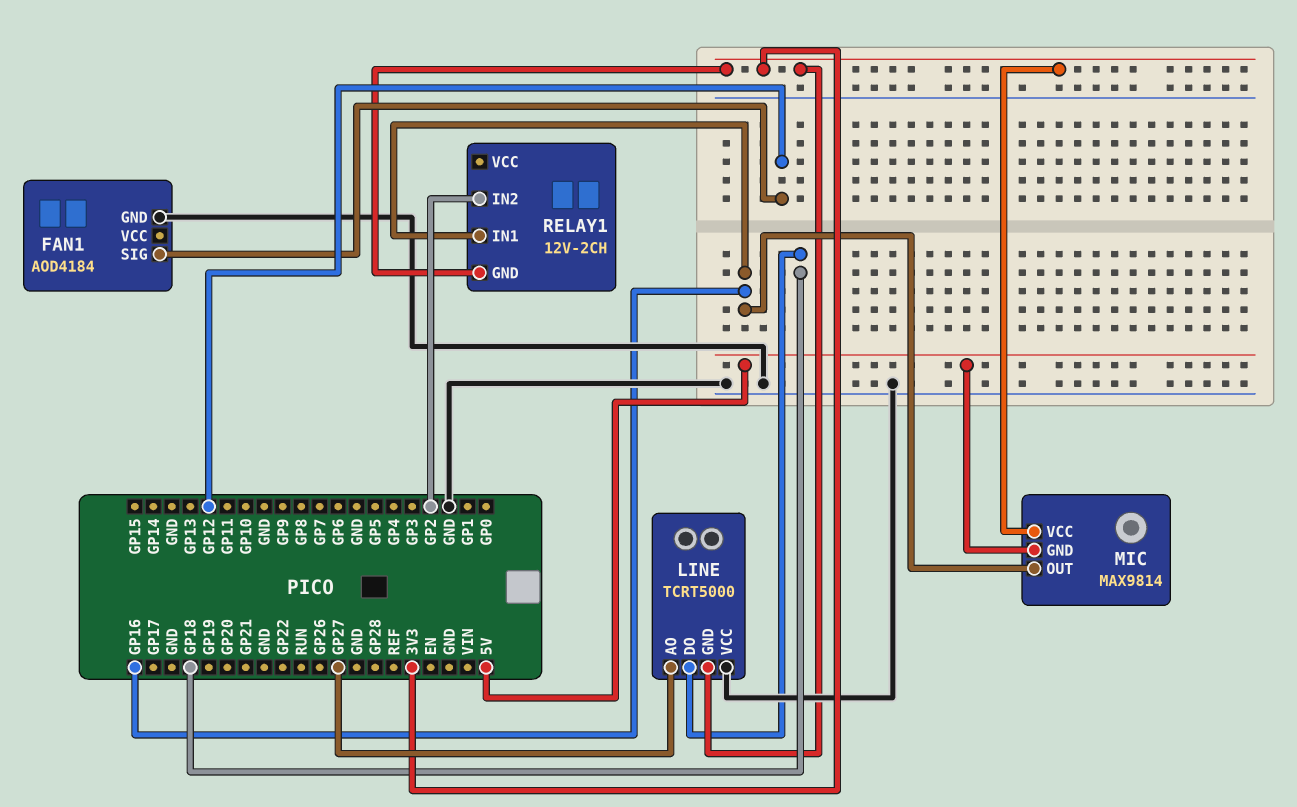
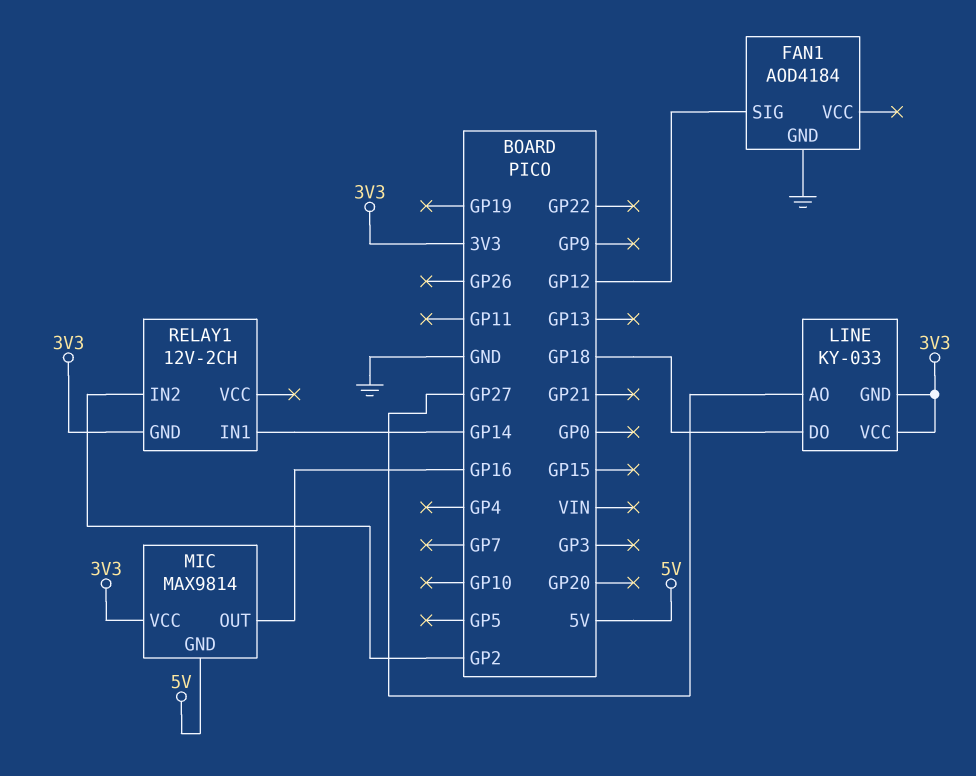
LINE: TCRT5000 -> KY-033
LINE pin VCC: GND -> 3V3
RELAY1 pin IN1: GP16 -> GP14

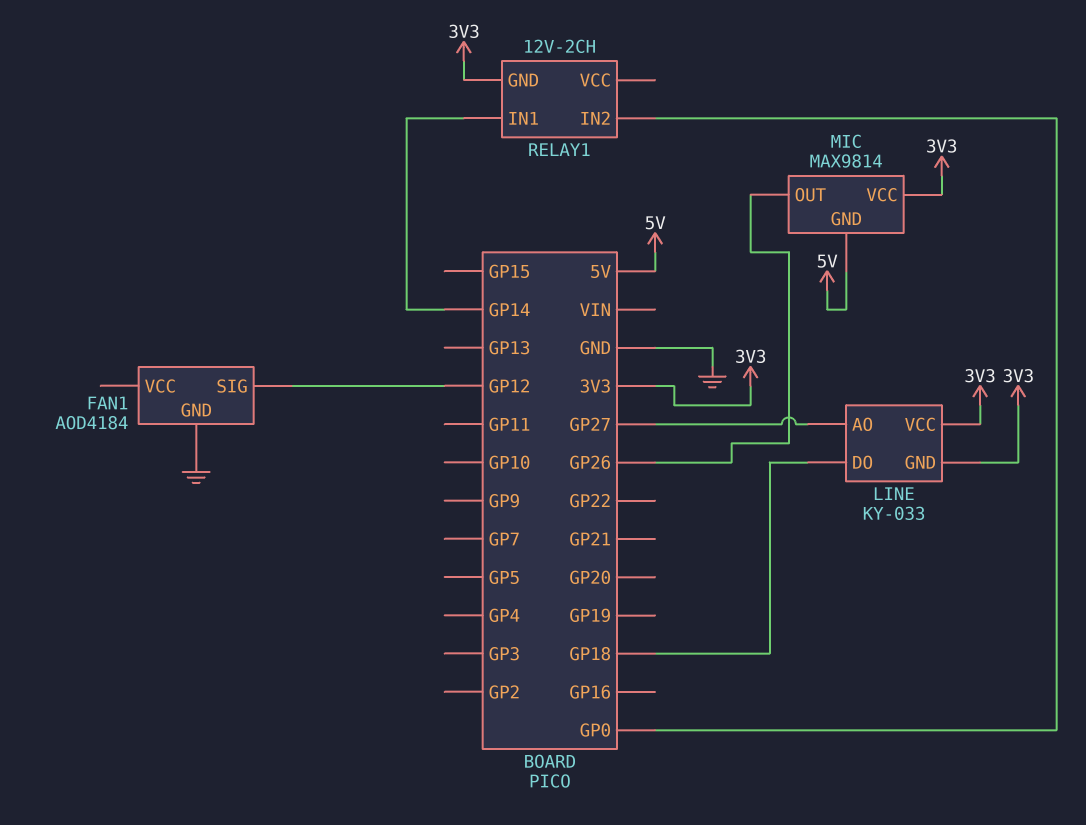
MIC pin OUT: GP16 -> GP26
RELAY1 pin IN2: GP2 -> GP0

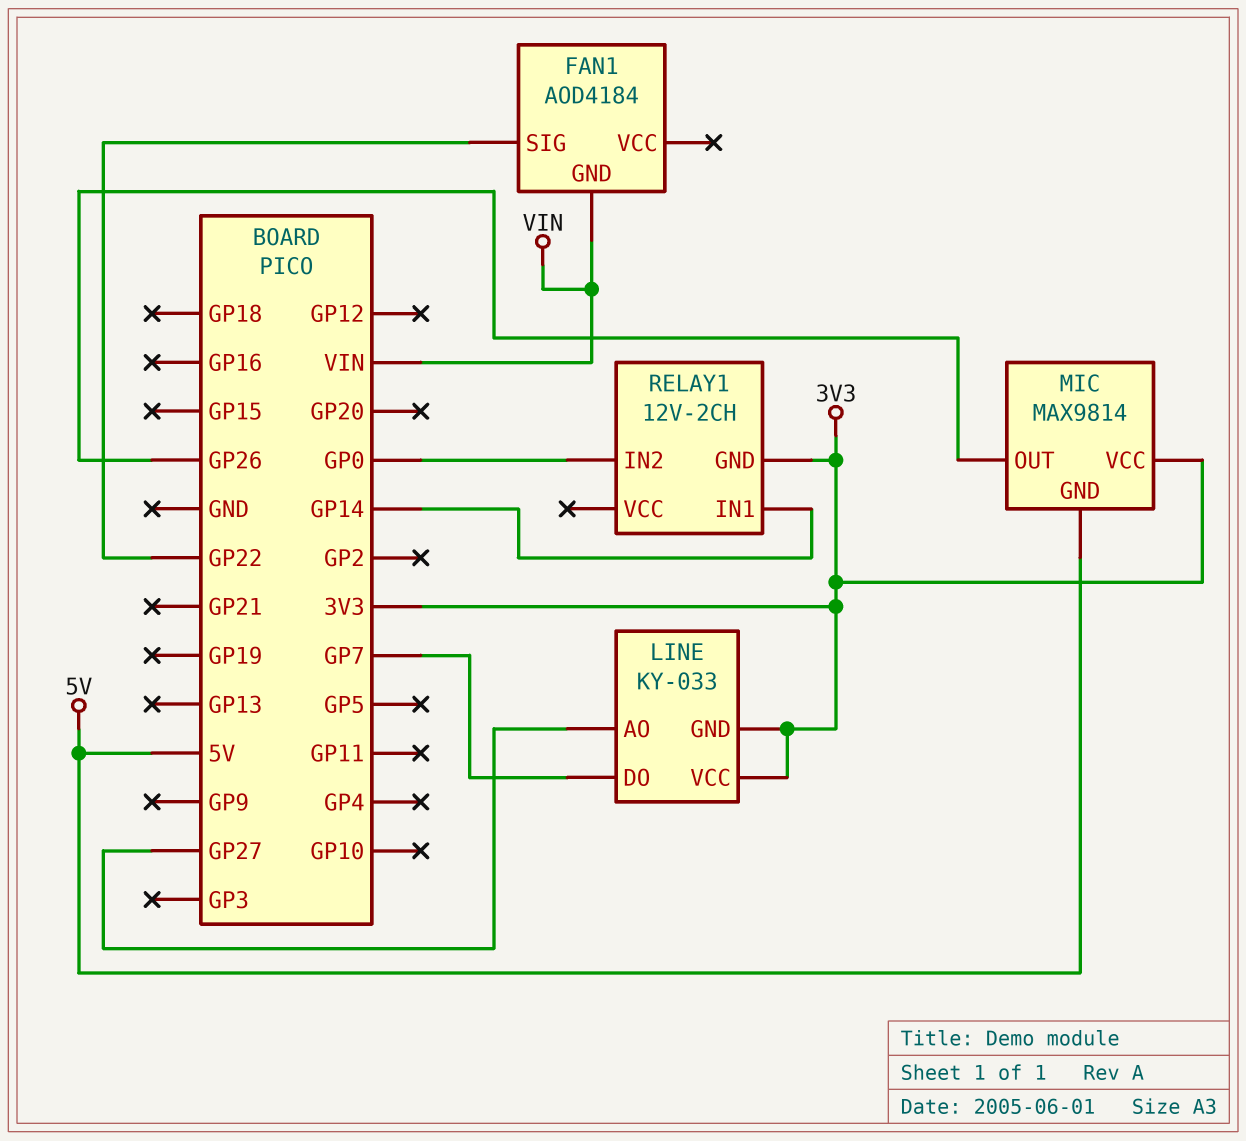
FAN1 pin GND: GND -> VIN
FAN1 pin SIG: GP12 -> GP22
LINE pin DO: GP18 -> GP7

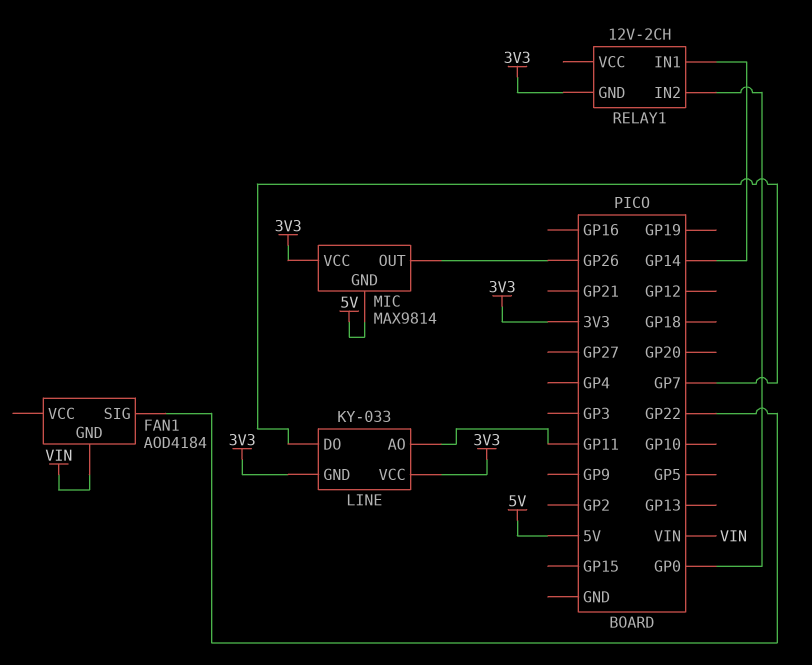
LINE pin AO: GP27 -> GP11

